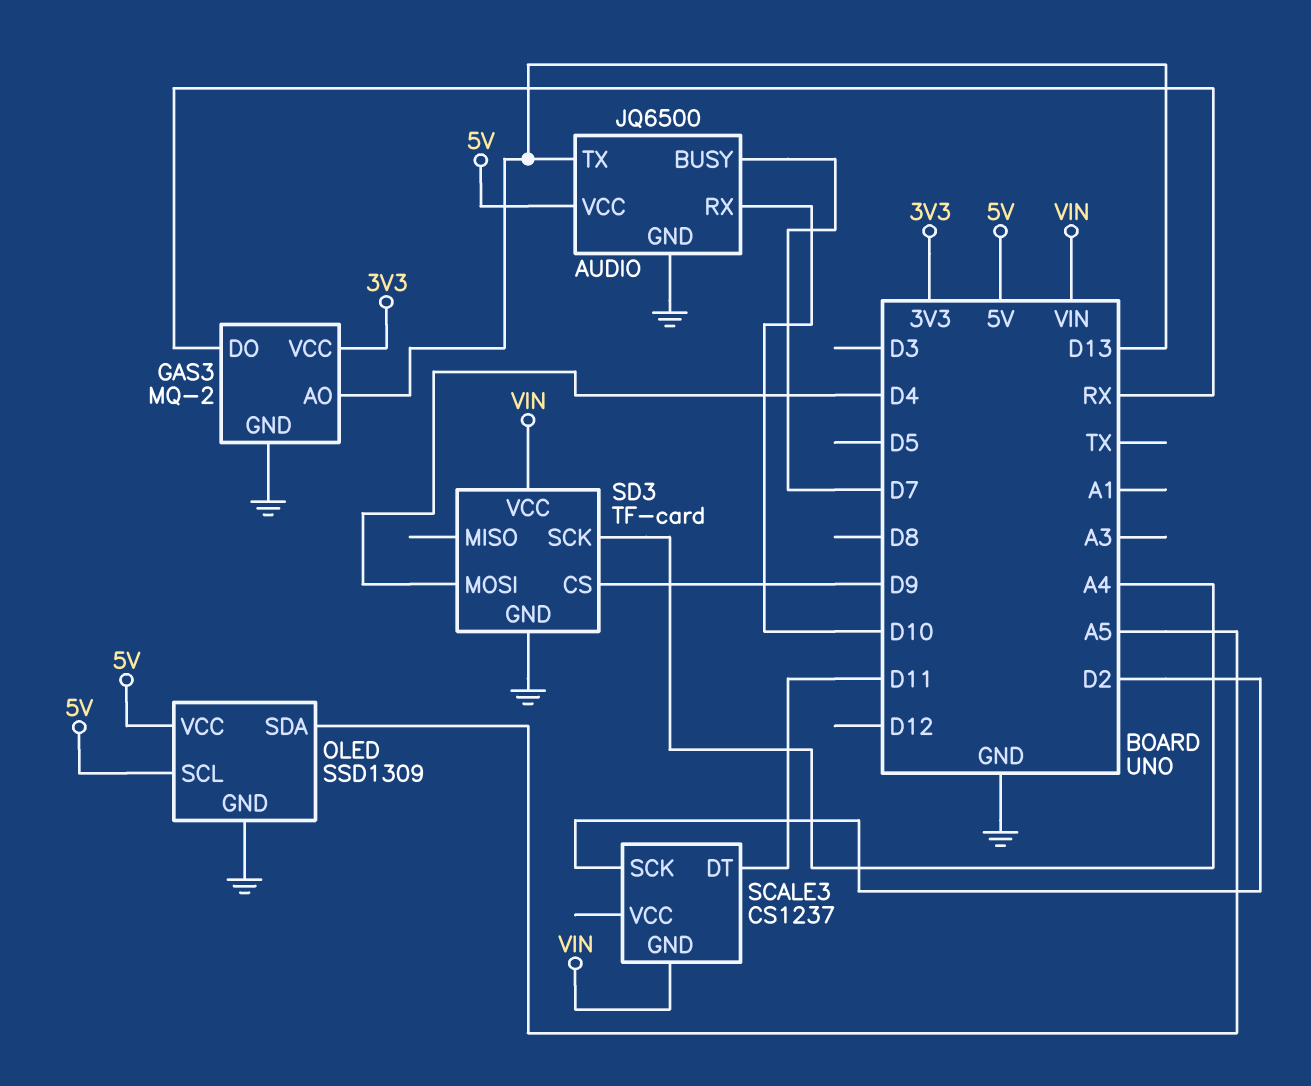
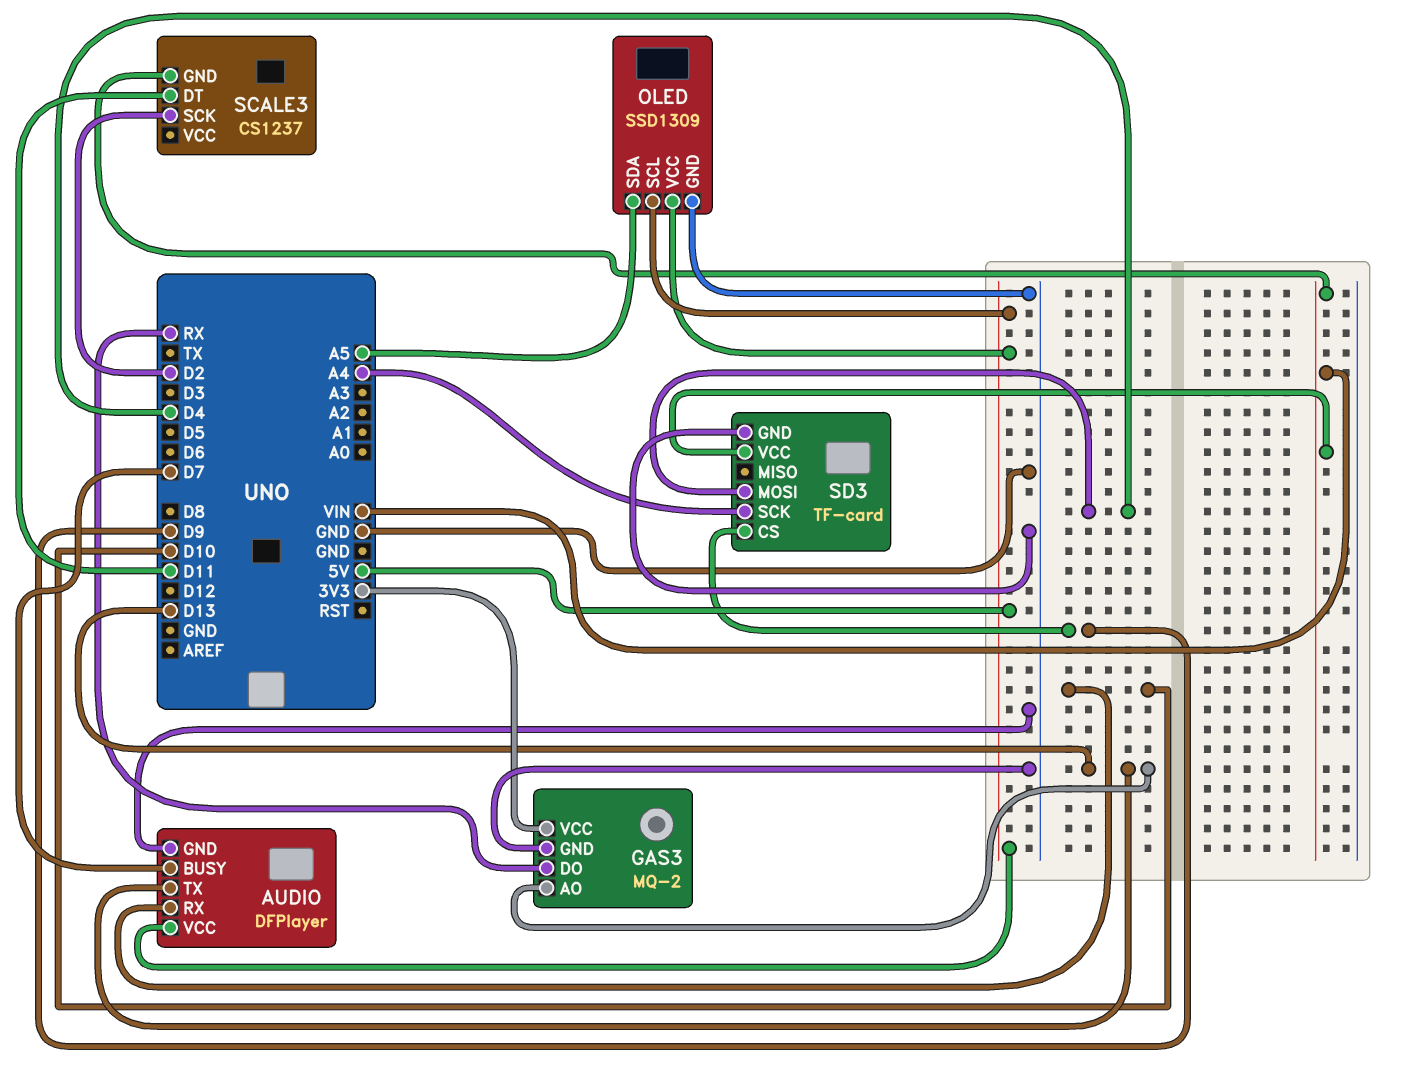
AUDIO: JQ6500 -> DFPlayer

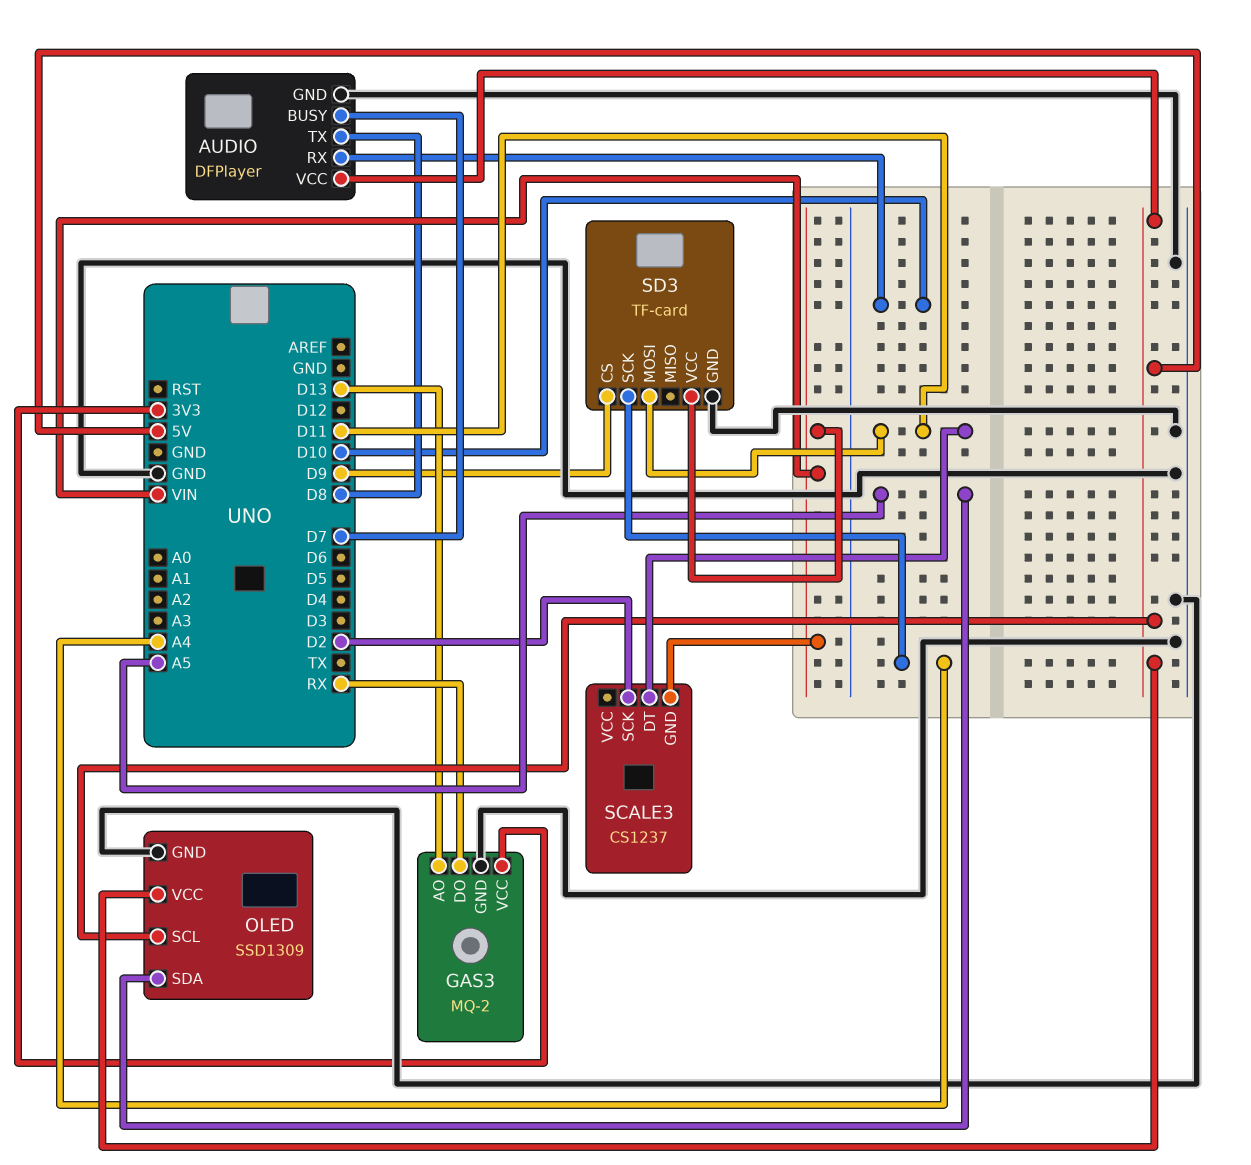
AUDIO pin TX: D13 -> D8
SD3 pin MOSI: D4 -> D11

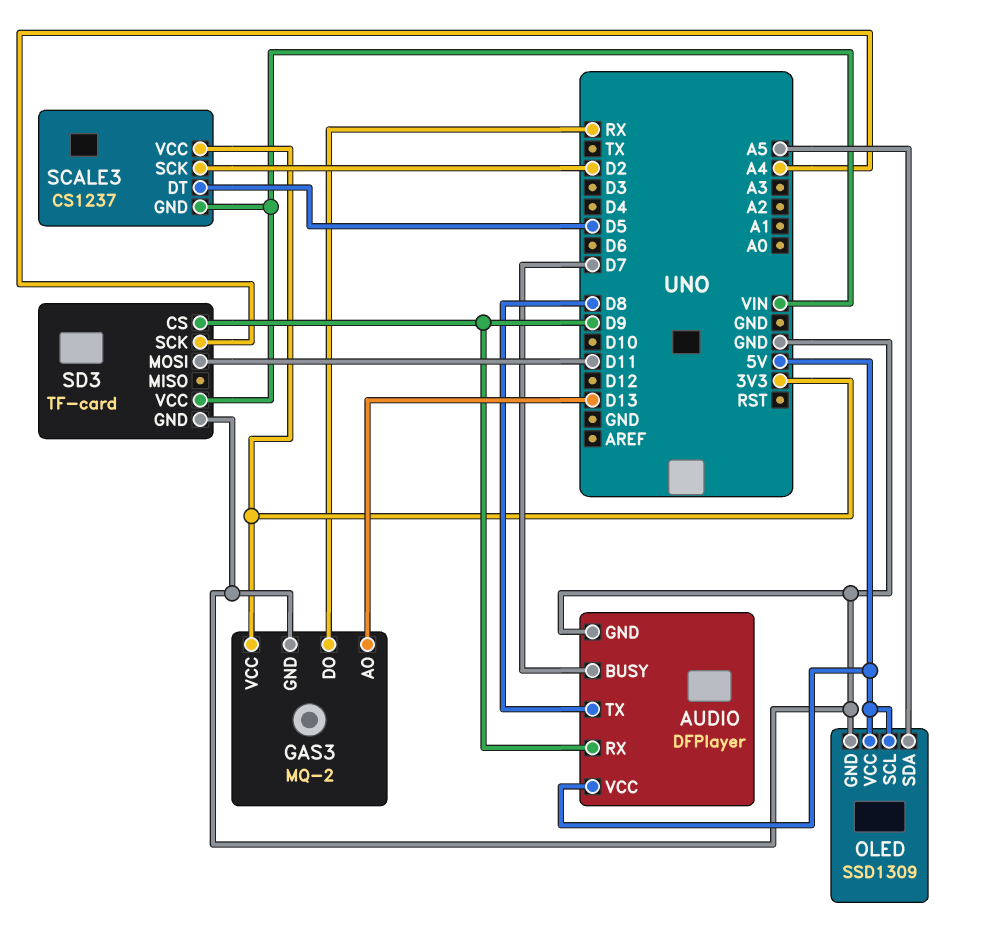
AUDIO pin RX: D10 -> D9
SCALE3 pin DT: D11 -> D5
SCALE3 pin VCC: none -> 3V3

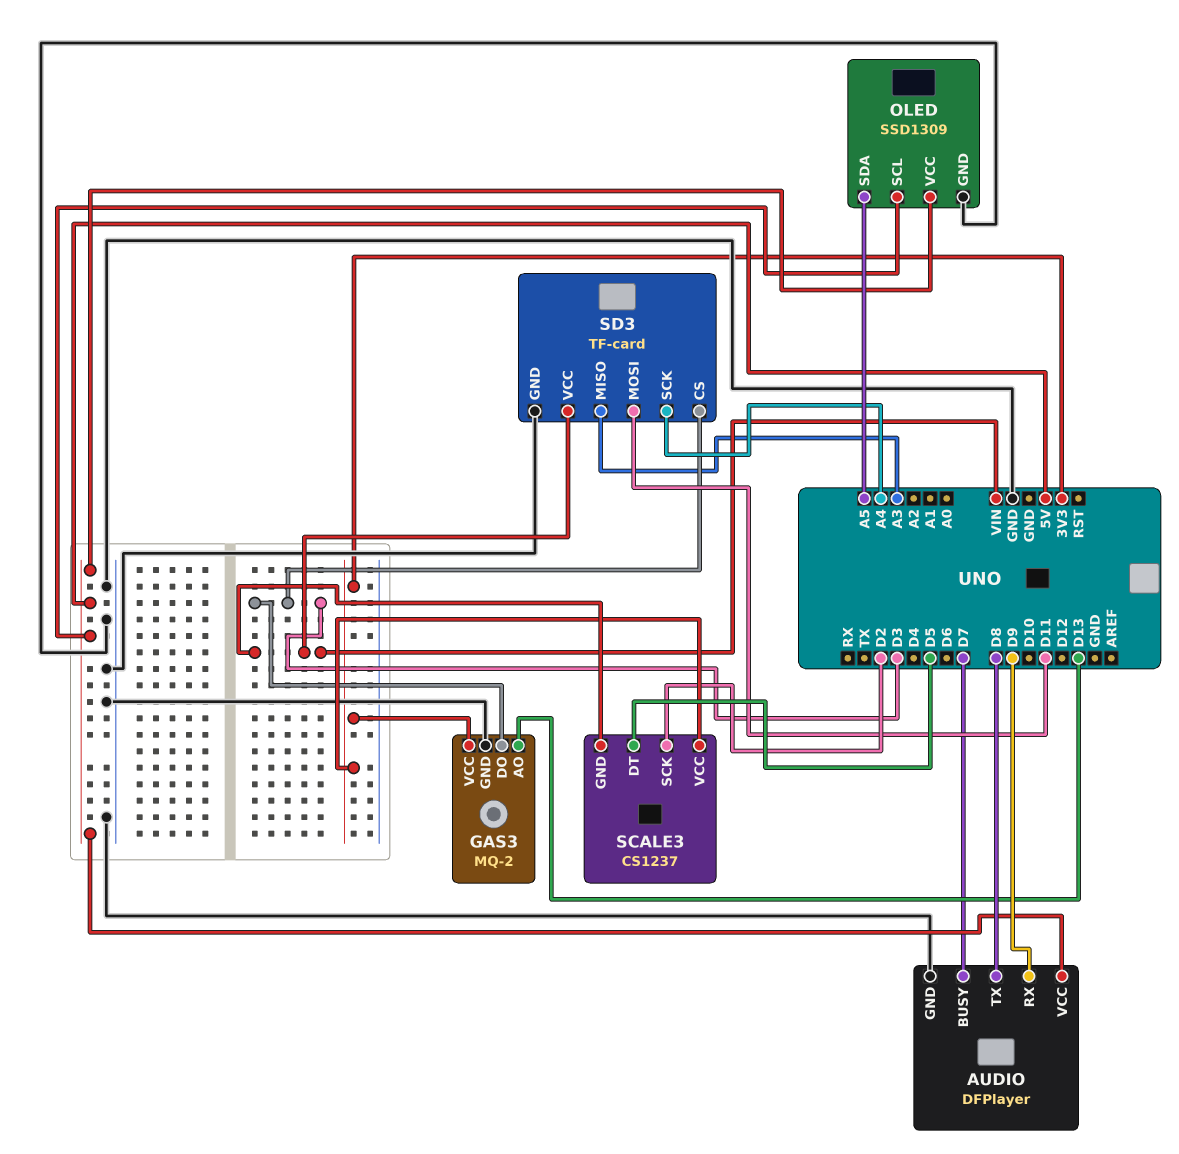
GAS3 pin DO: RX -> D3
SD3 pin CS: D9 -> D3
SD3 pin MISO: none -> A3

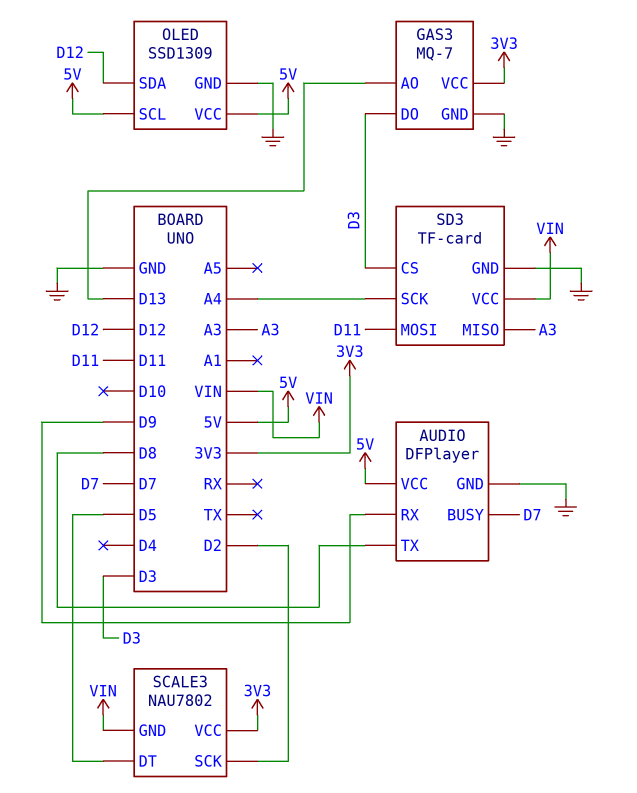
GAS3: MQ-2 -> MQ-7
OLED pin SDA: A5 -> D12
SCALE3: CS1237 -> NAU7802

